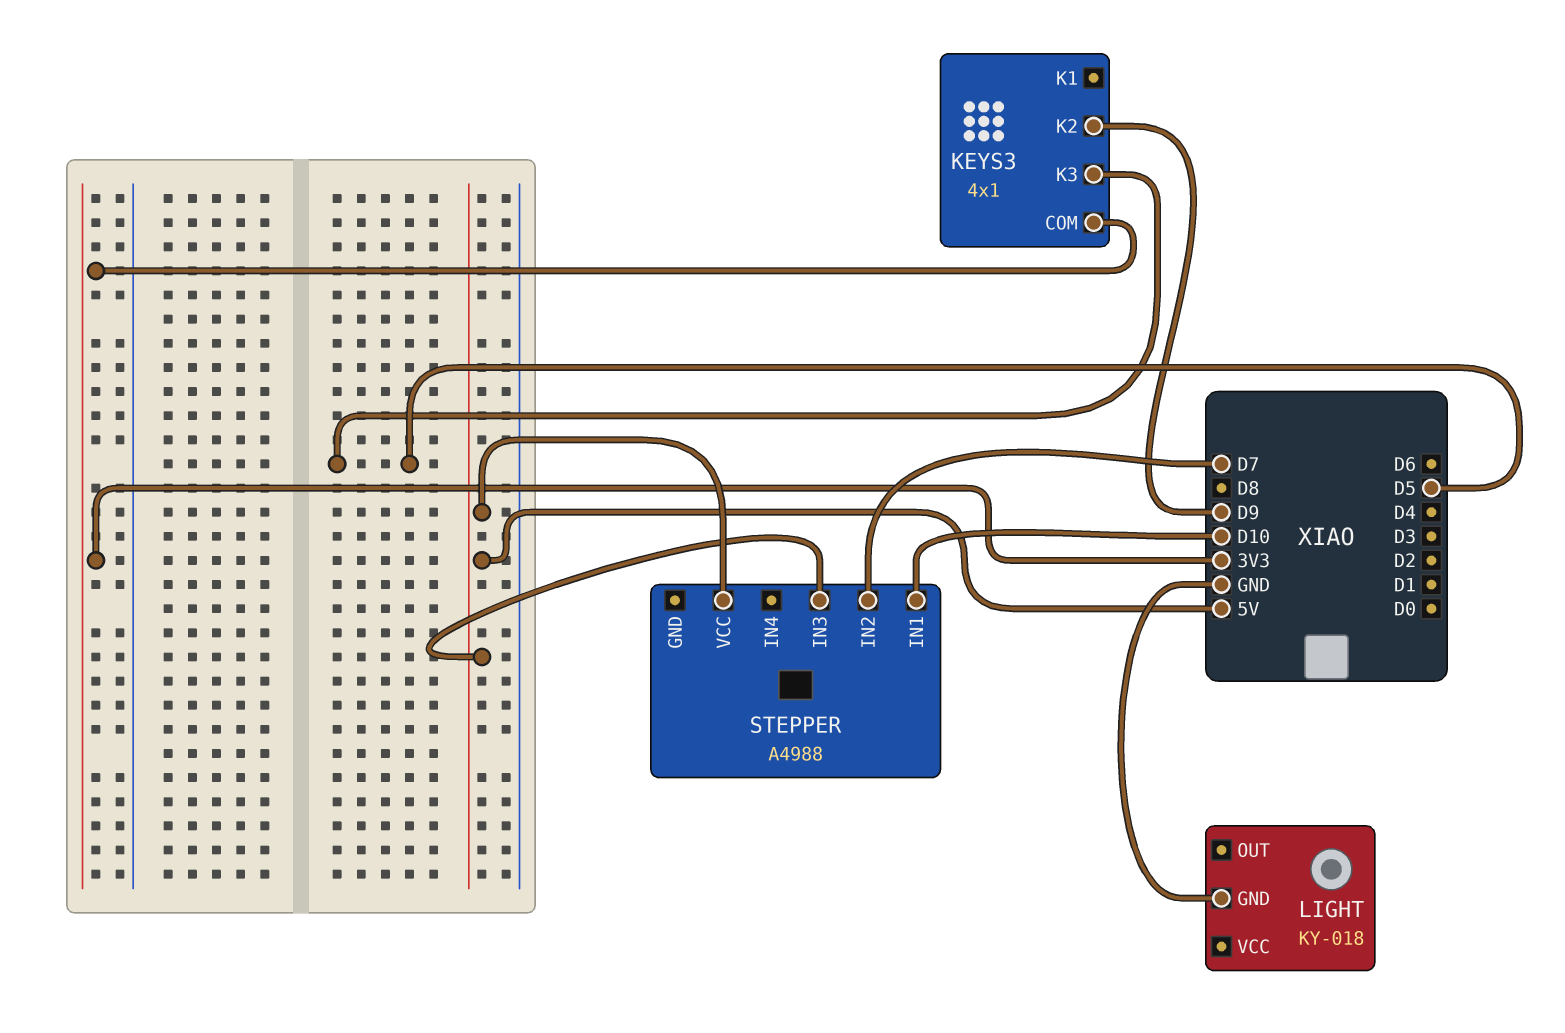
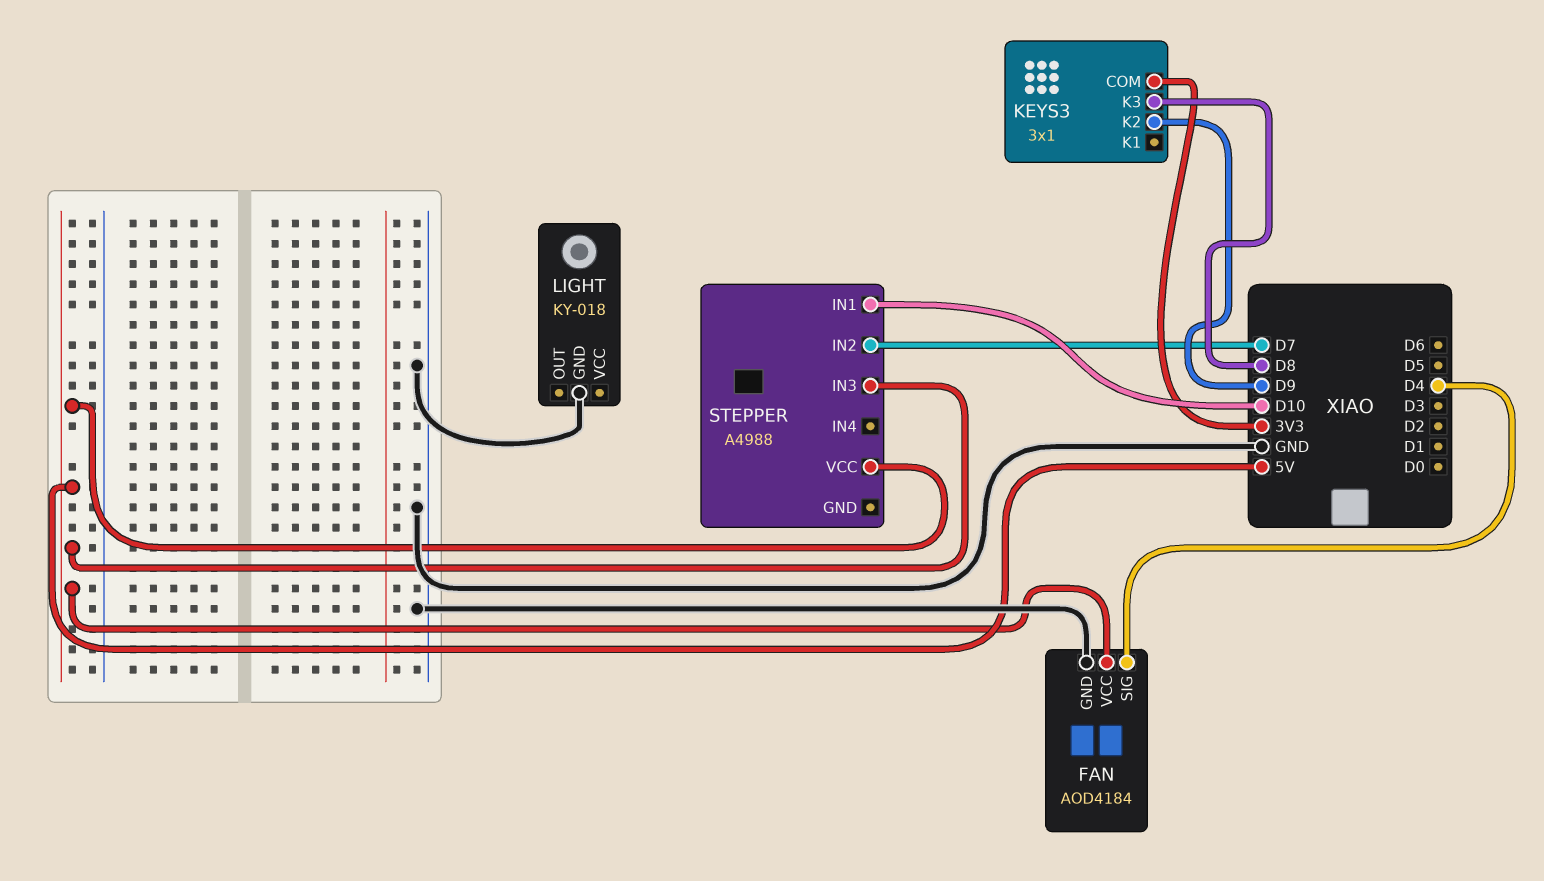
FAN: none -> AOD4184
FAN pin GND: none -> GND
FAN pin SIG: none -> D4
FAN pin VCC: none -> 5V
KEYS3: 4x1 -> 3x1
KEYS3 pin K3: D5 -> D8

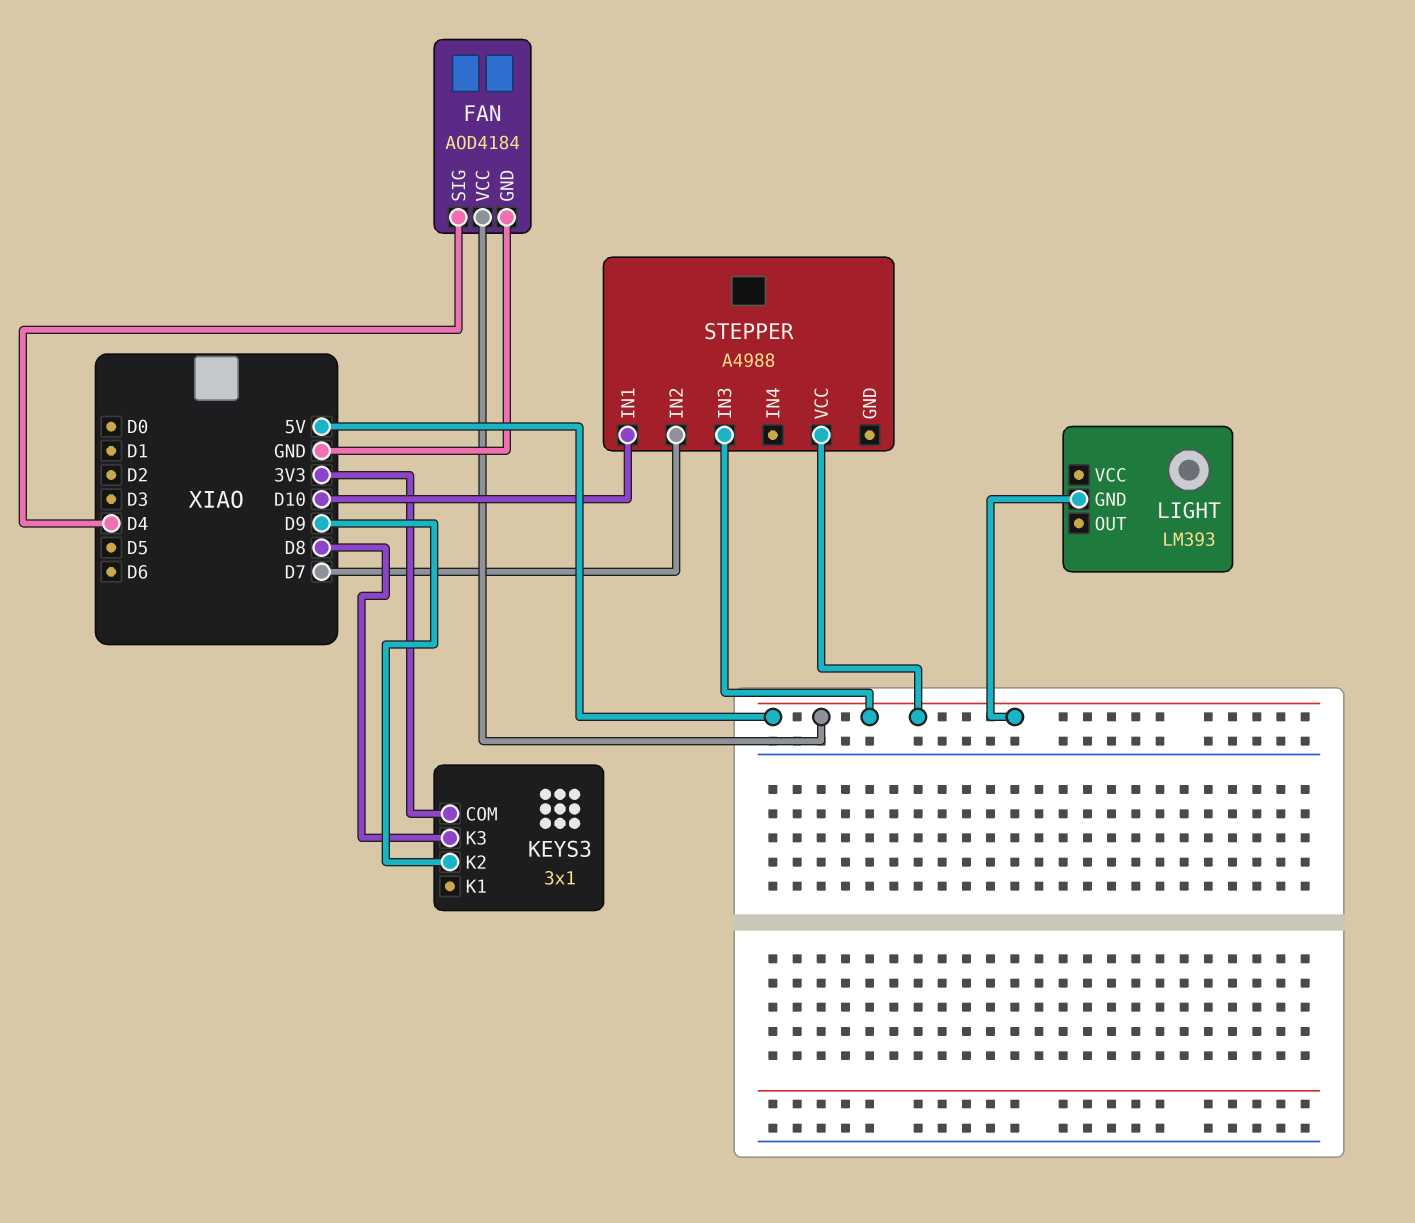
LIGHT: KY-018 -> LM393
LIGHT pin GND: GND -> 5V

